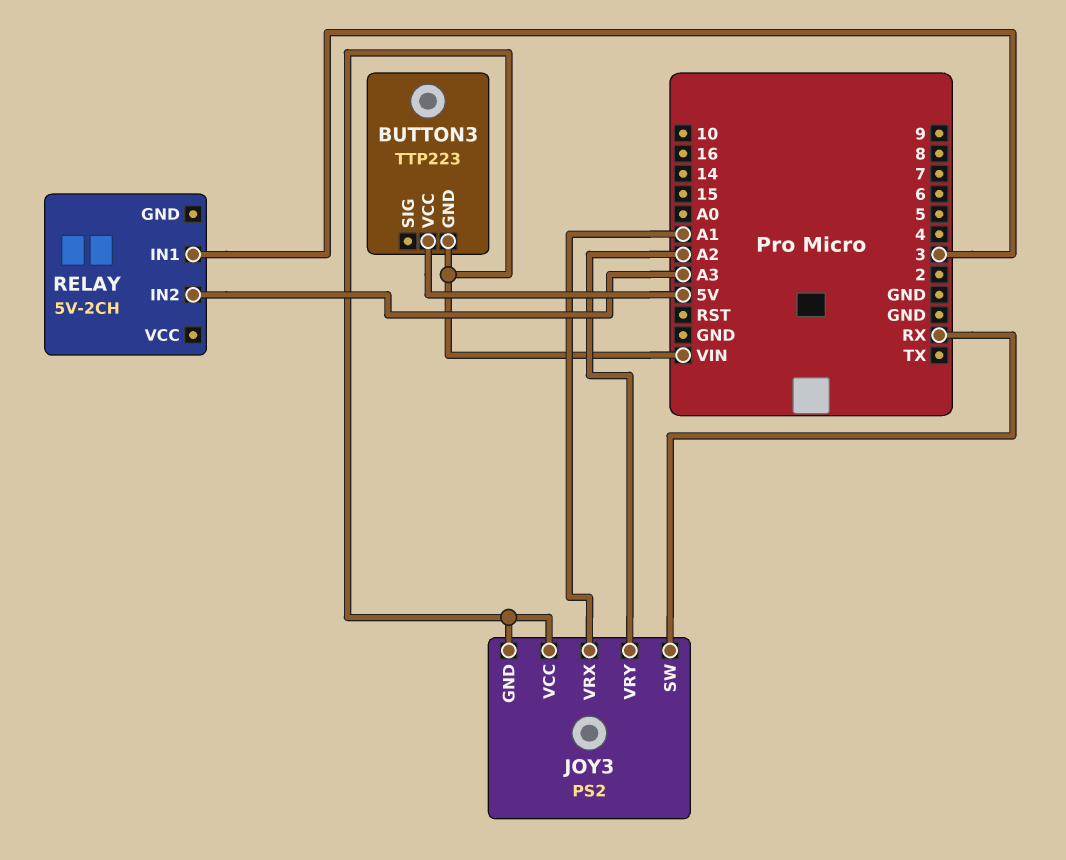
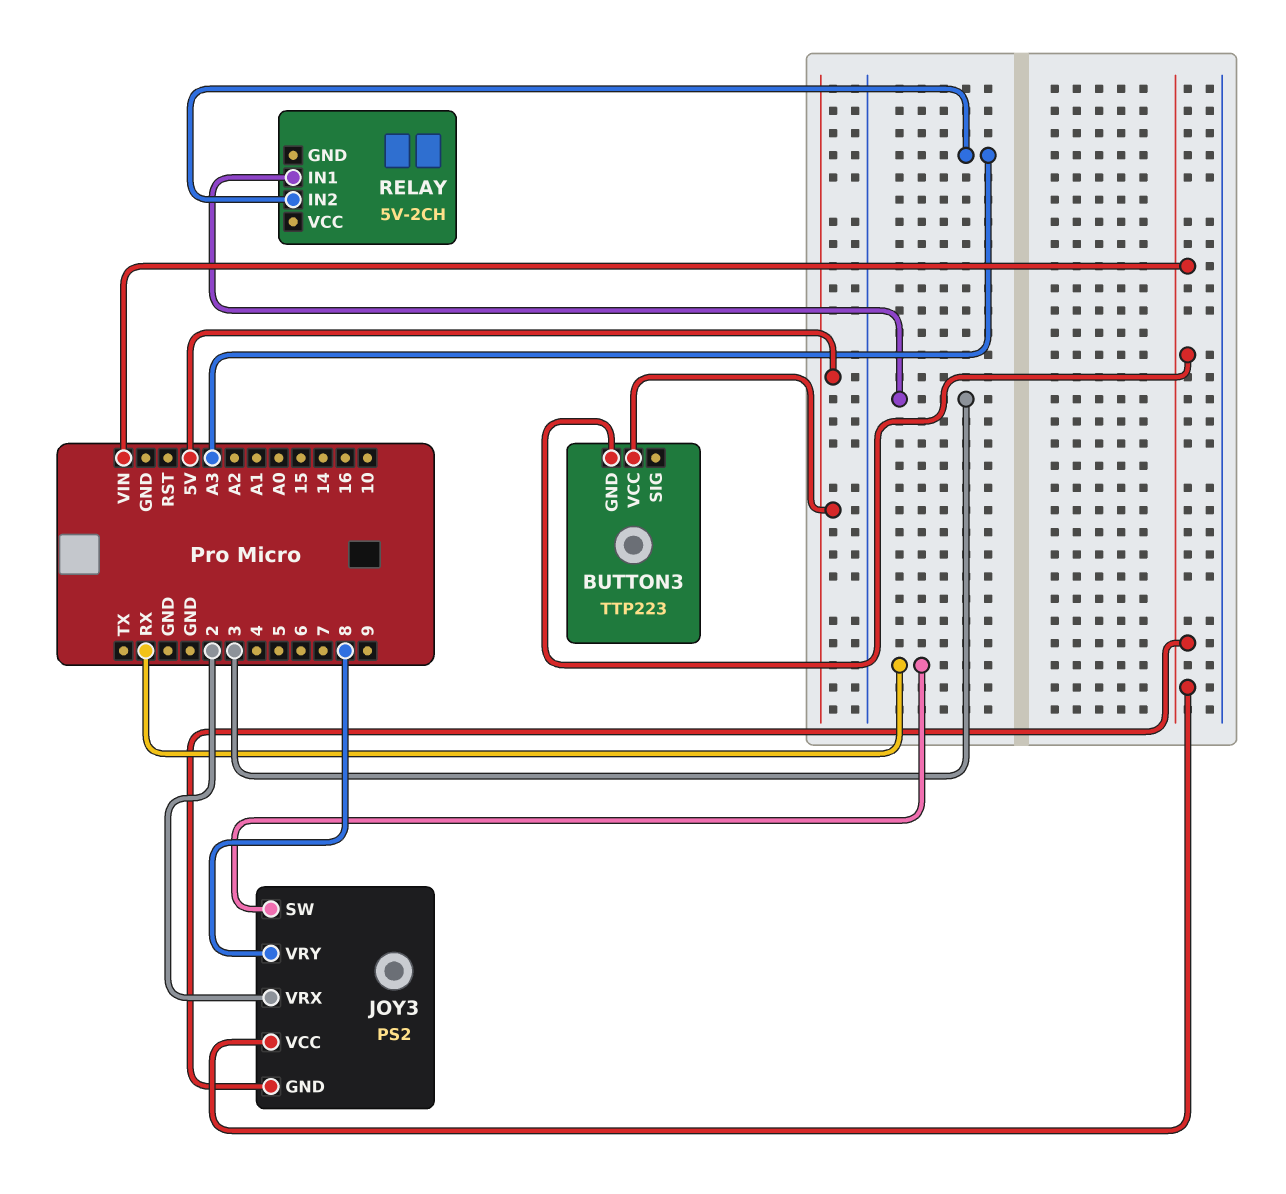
JOY3 pin VRX: A1 -> 2
JOY3 pin VRY: A2 -> 8

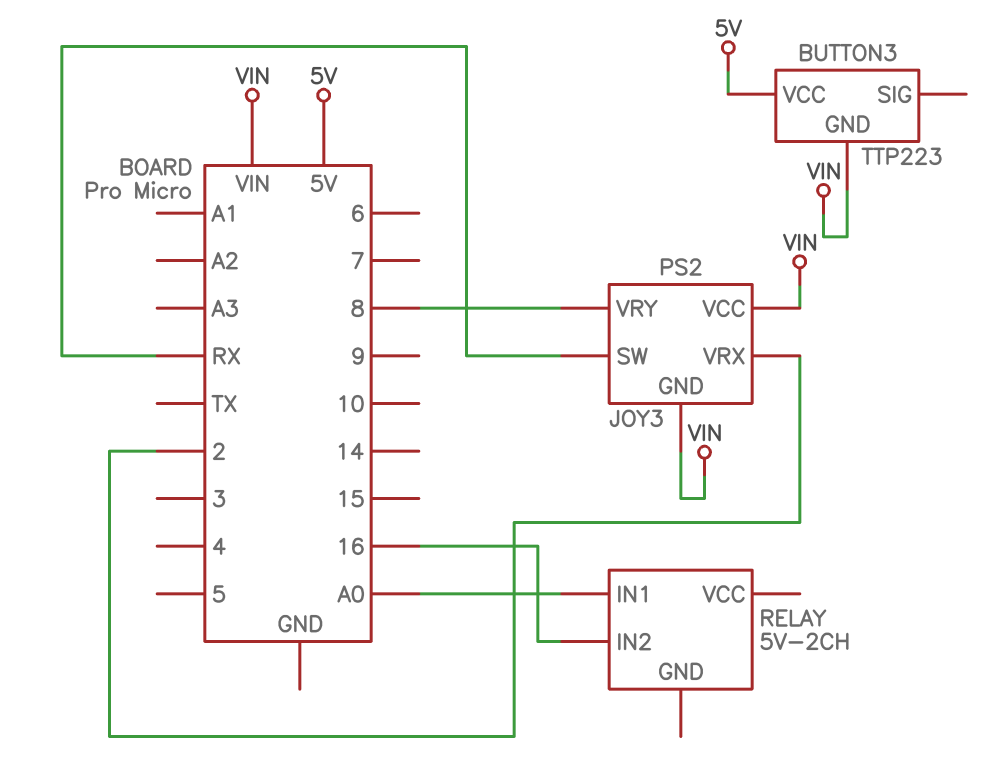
RELAY pin IN1: 3 -> A0
RELAY pin IN2: A3 -> 16

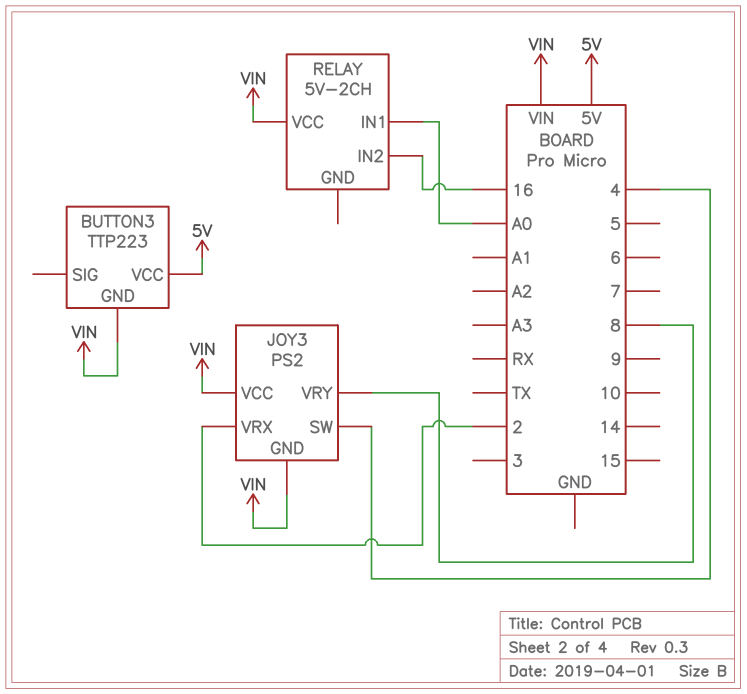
JOY3 pin SW: RX -> 4
RELAY pin VCC: none -> VIN

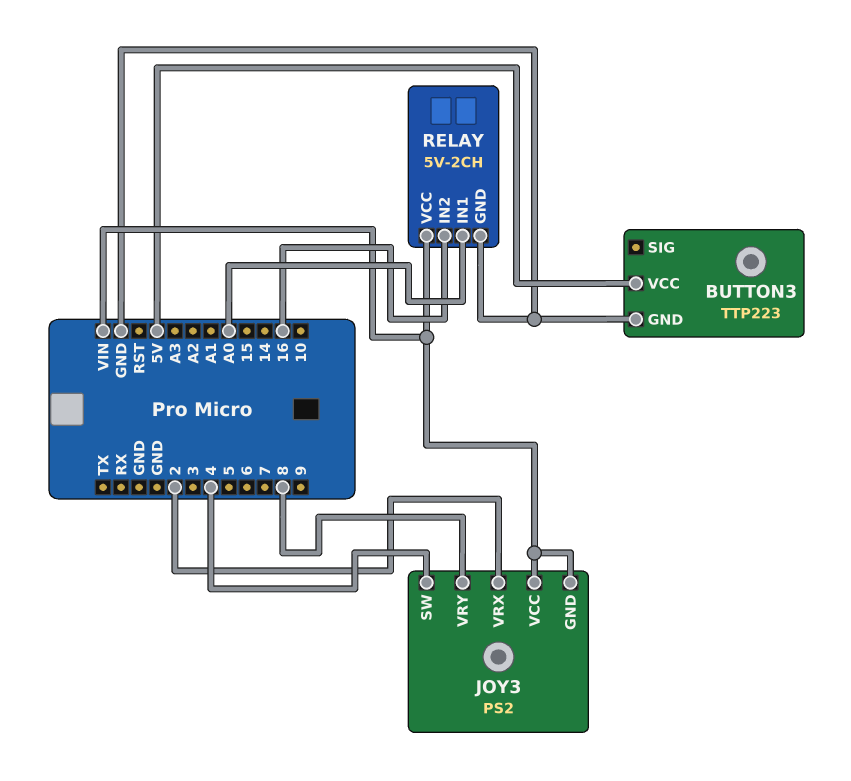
BUTTON3 pin GND: VIN -> GND
RELAY pin GND: none -> GND

